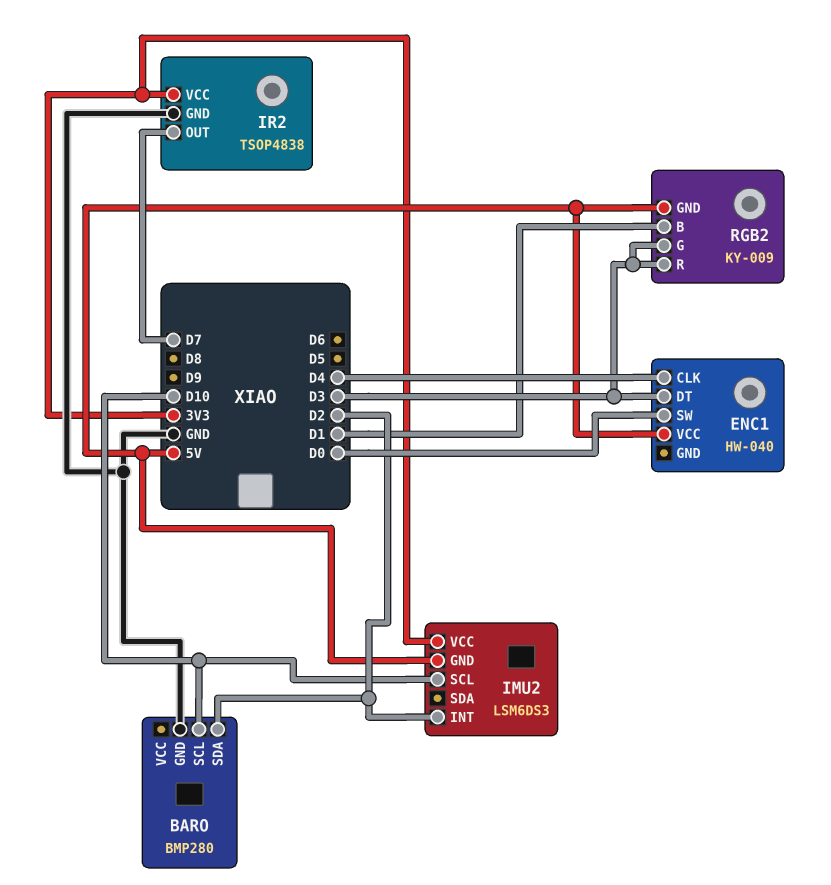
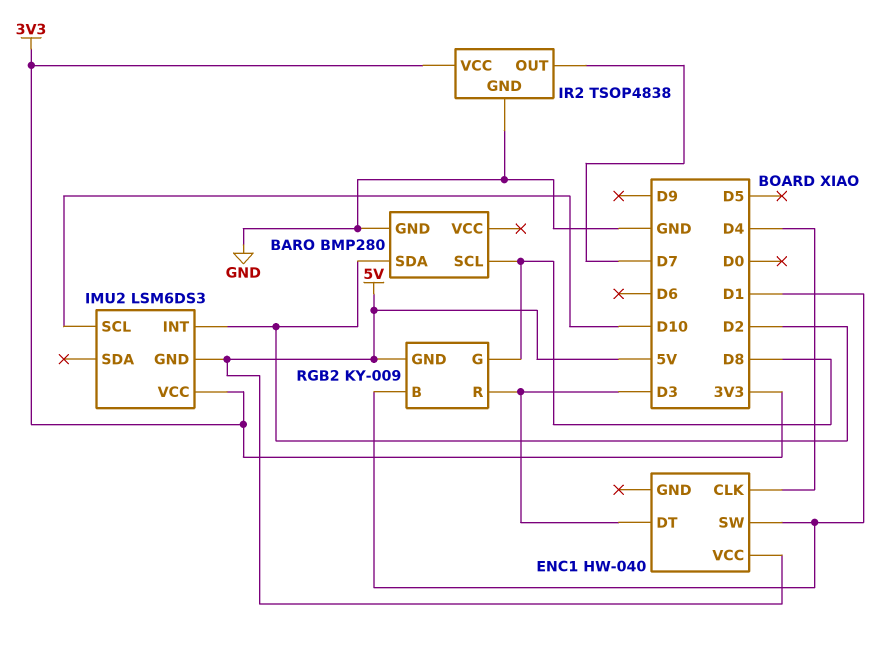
BARO pin SCL: D10 -> D8
ENC1 pin SW: D0 -> D1
RGB2 pin G: D3 -> D8

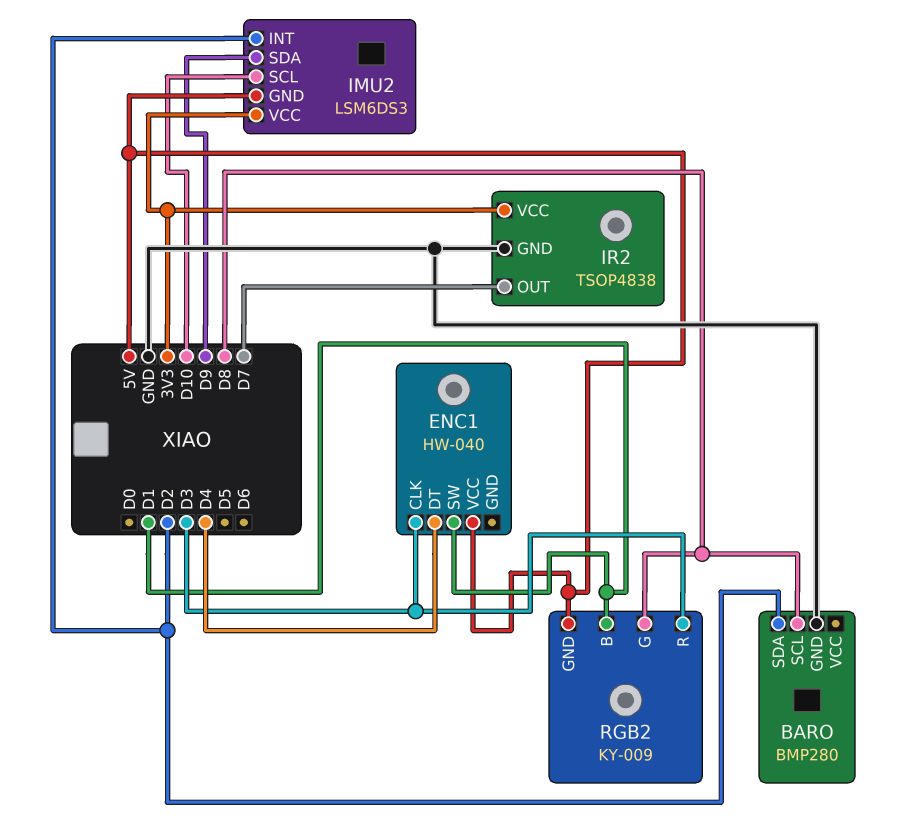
ENC1 pin CLK: D4 -> D3
ENC1 pin DT: D3 -> D4
IMU2 pin SDA: none -> D9

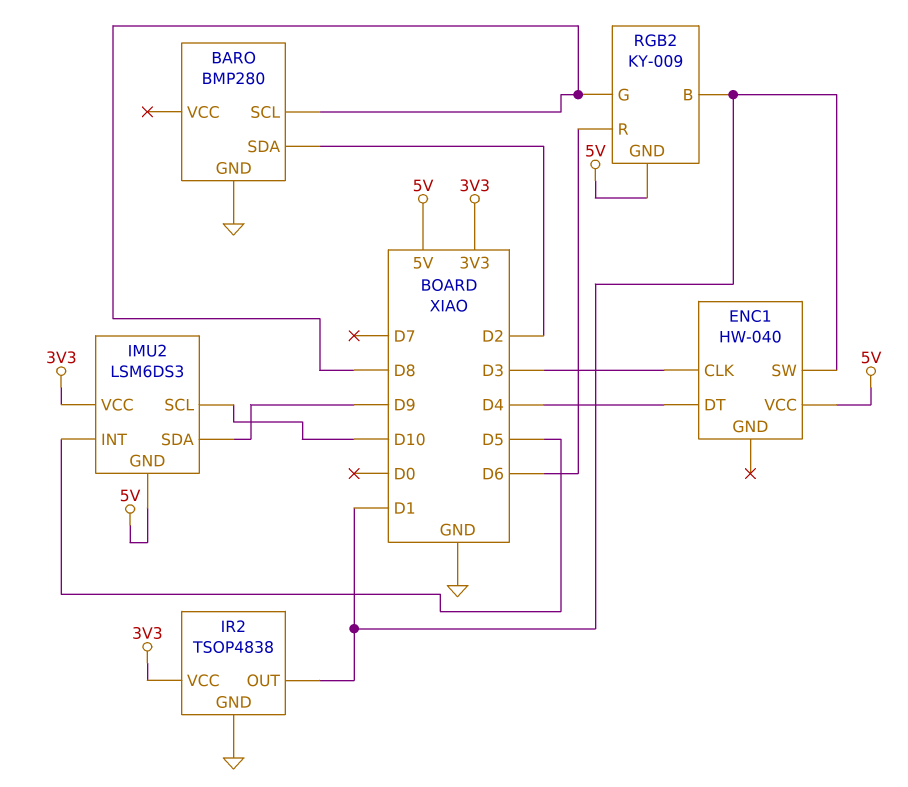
IMU2 pin INT: D2 -> D5
IR2 pin OUT: D7 -> D1
RGB2 pin R: D3 -> D6

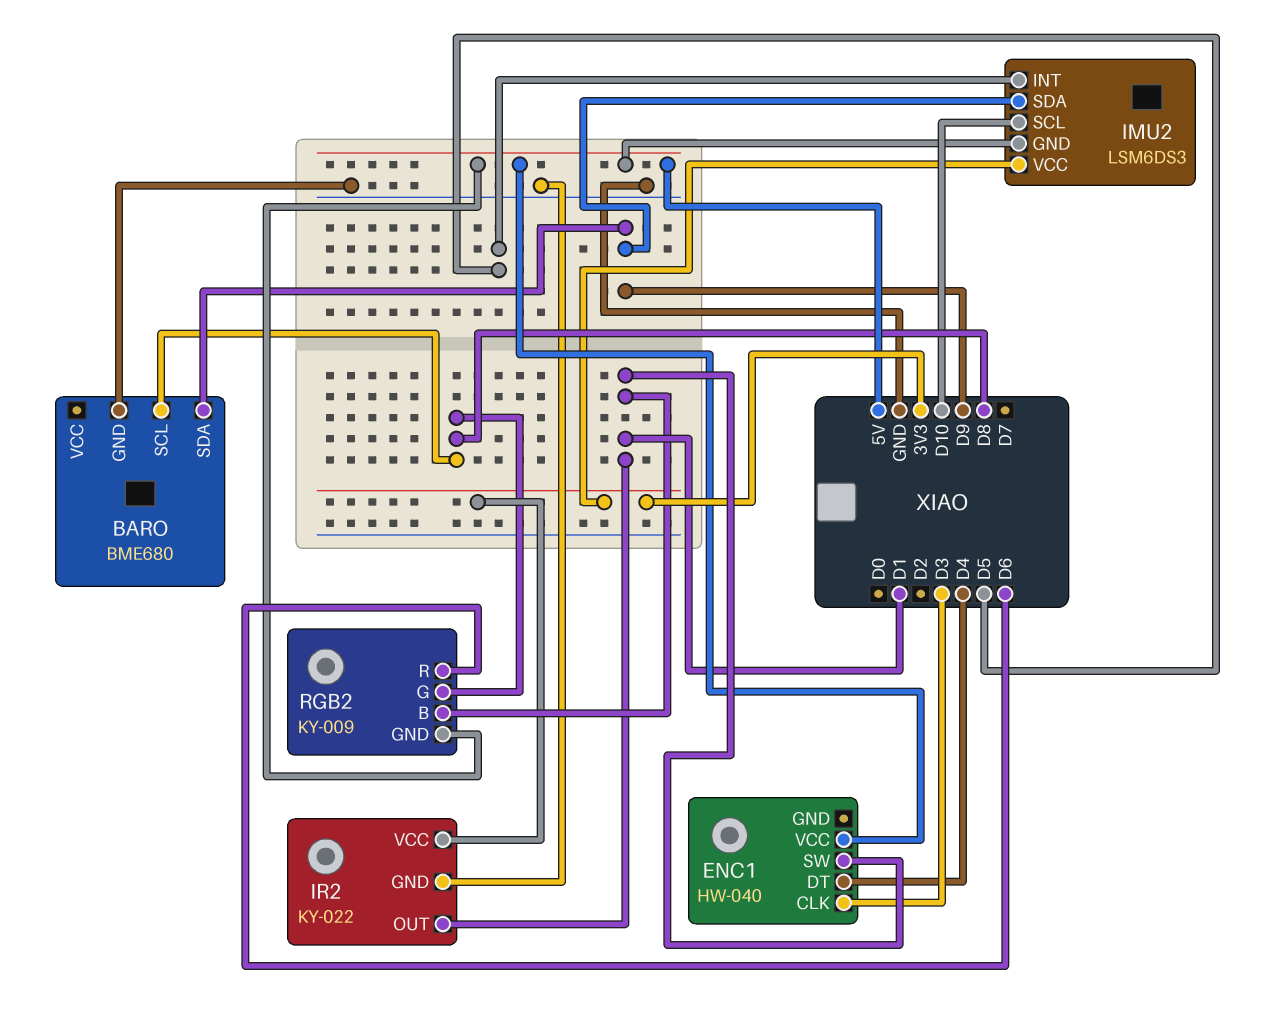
BARO: BMP280 -> BME680
BARO pin SDA: D2 -> D9
IR2: TSOP4838 -> KY-022

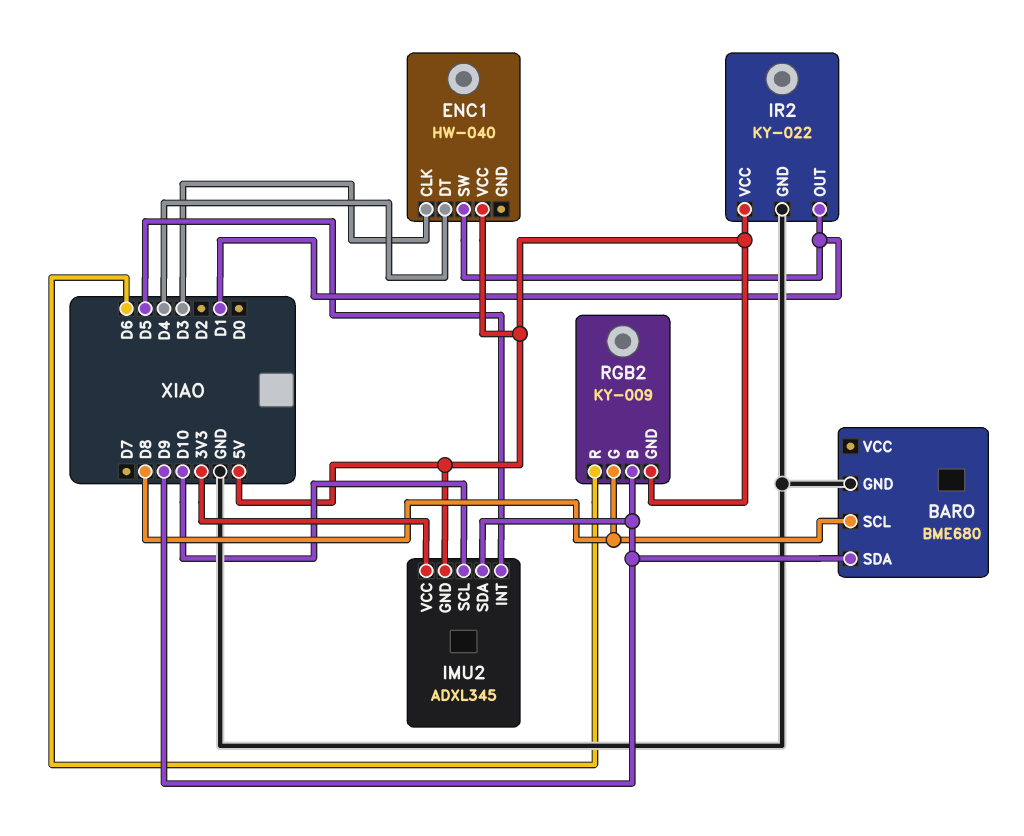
IMU2: LSM6DS3 -> ADXL345
IR2 pin VCC: 3V3 -> 5V
RGB2 pin B: D1 -> D9

